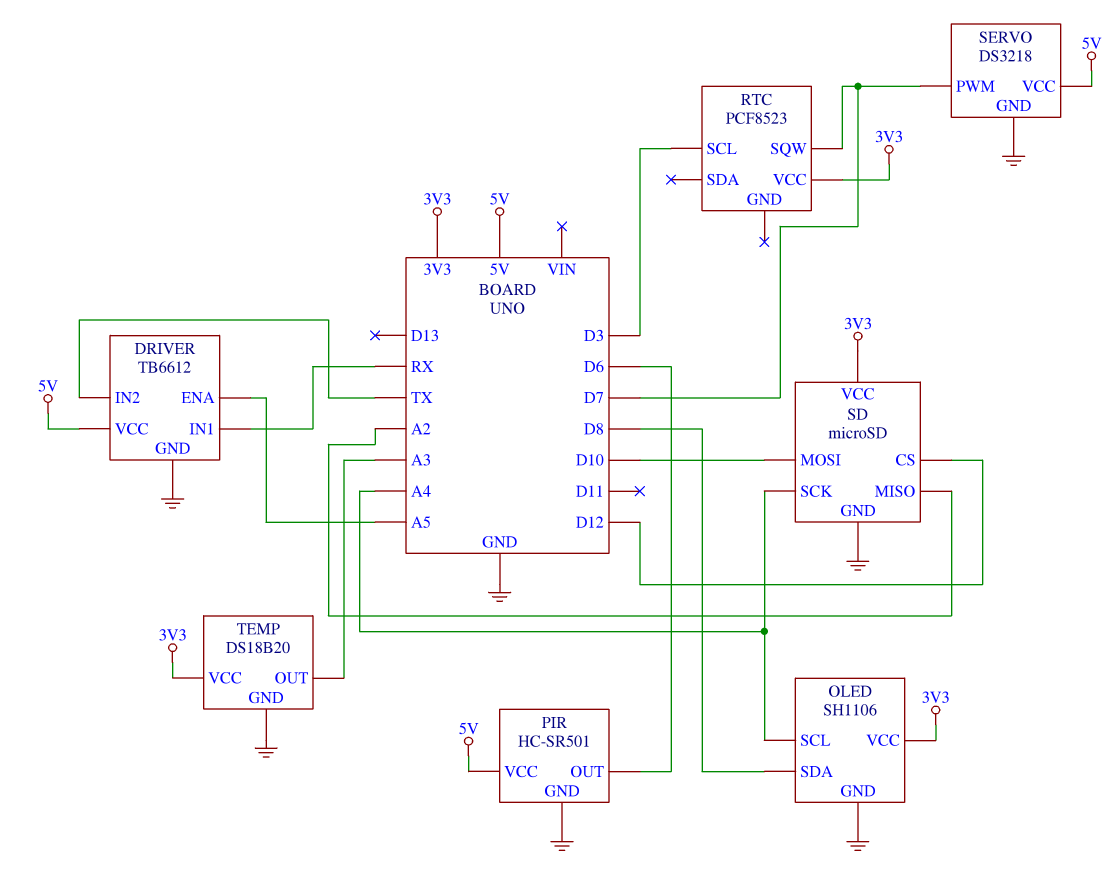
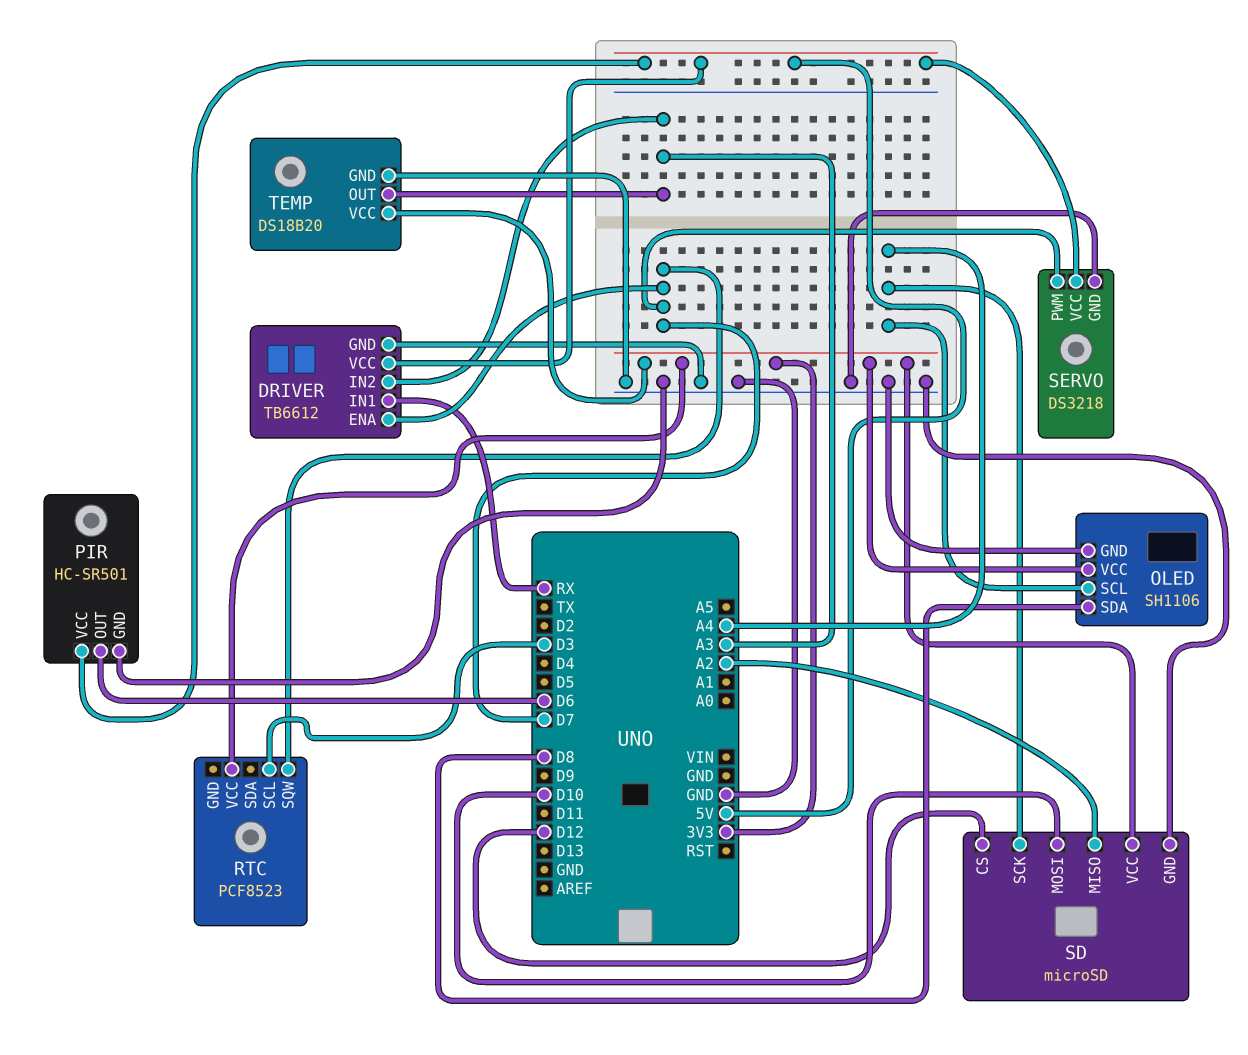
DRIVER pin ENA: A5 -> D7
DRIVER pin IN2: TX -> A3

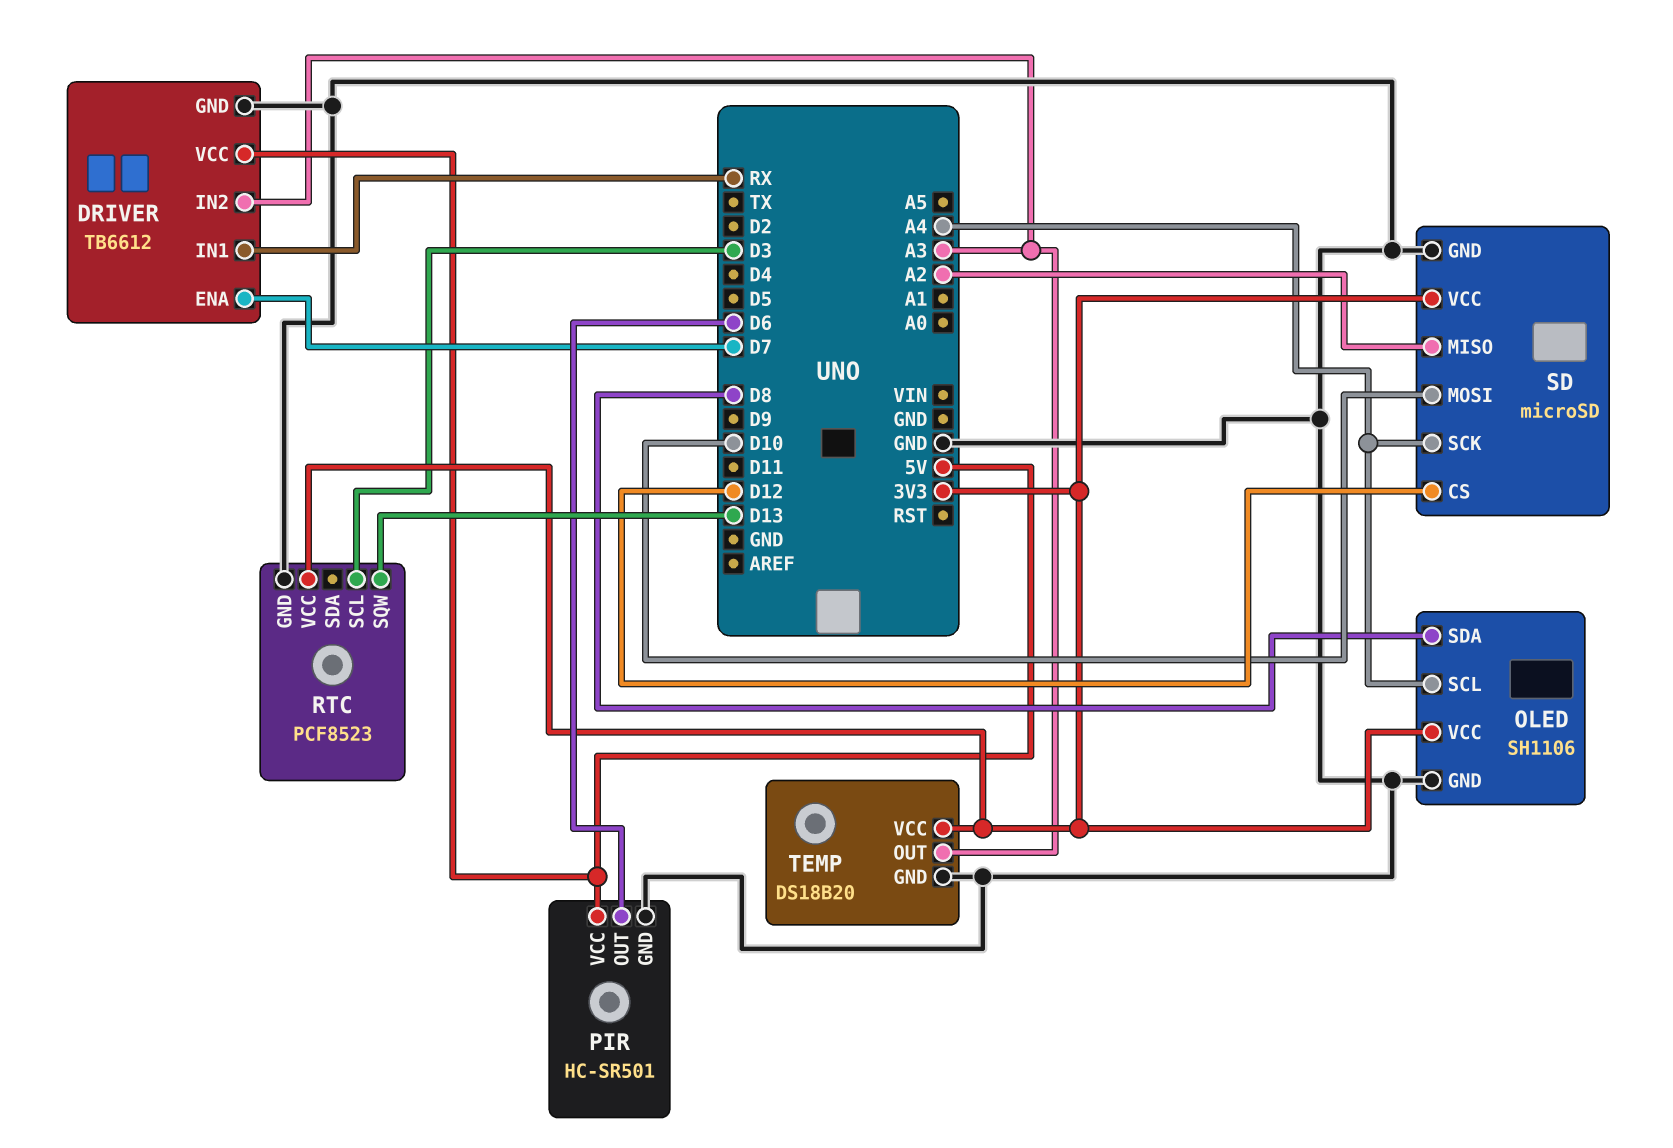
RTC pin GND: none -> GND
RTC pin SQW: D7 -> D13
SERVO: DS3218 -> none
SERVO pin GND: GND -> none
SERVO pin PWM: D7 -> none
SERVO pin VCC: 5V -> none

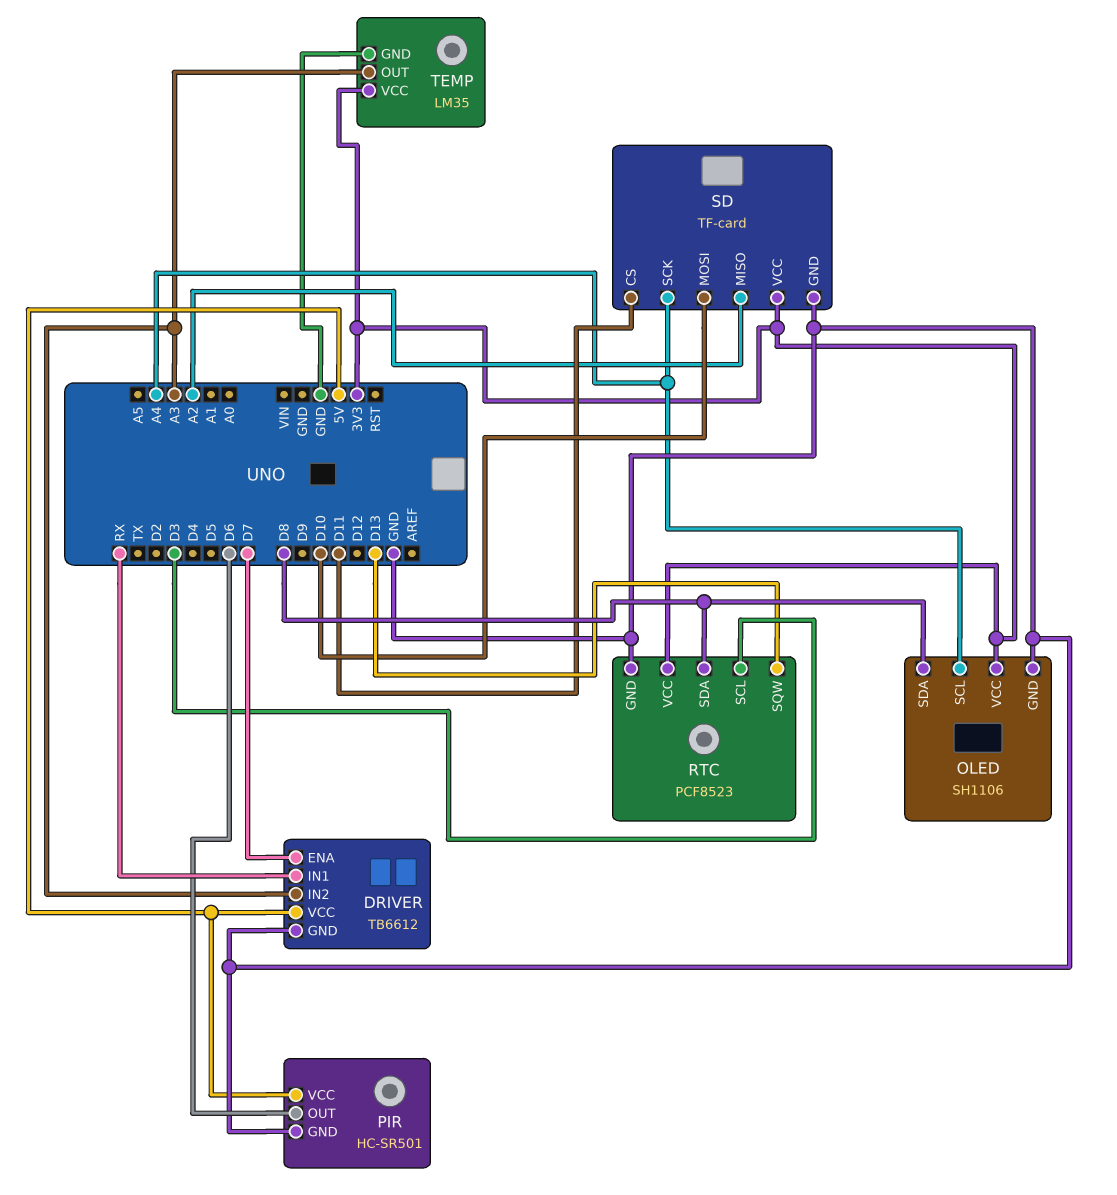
RTC pin SDA: none -> D8
SD: microSD -> TF-card
SD pin CS: D12 -> D11
TEMP: DS18B20 -> LM35

